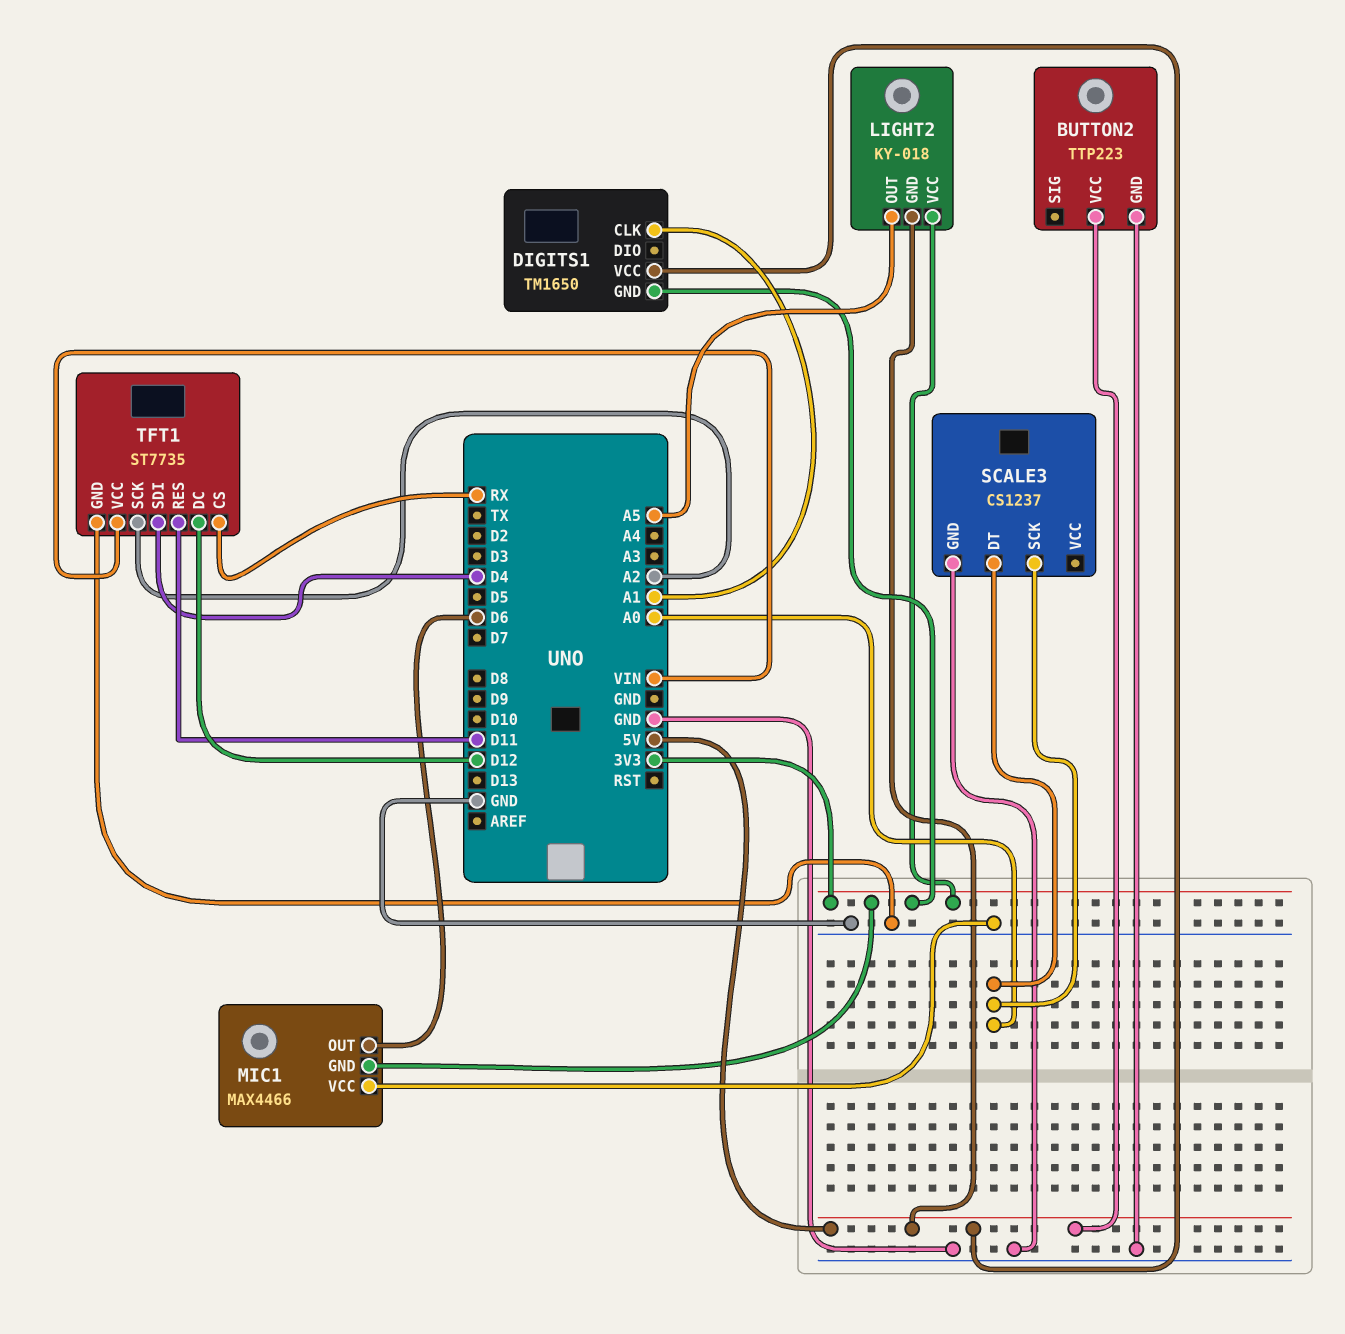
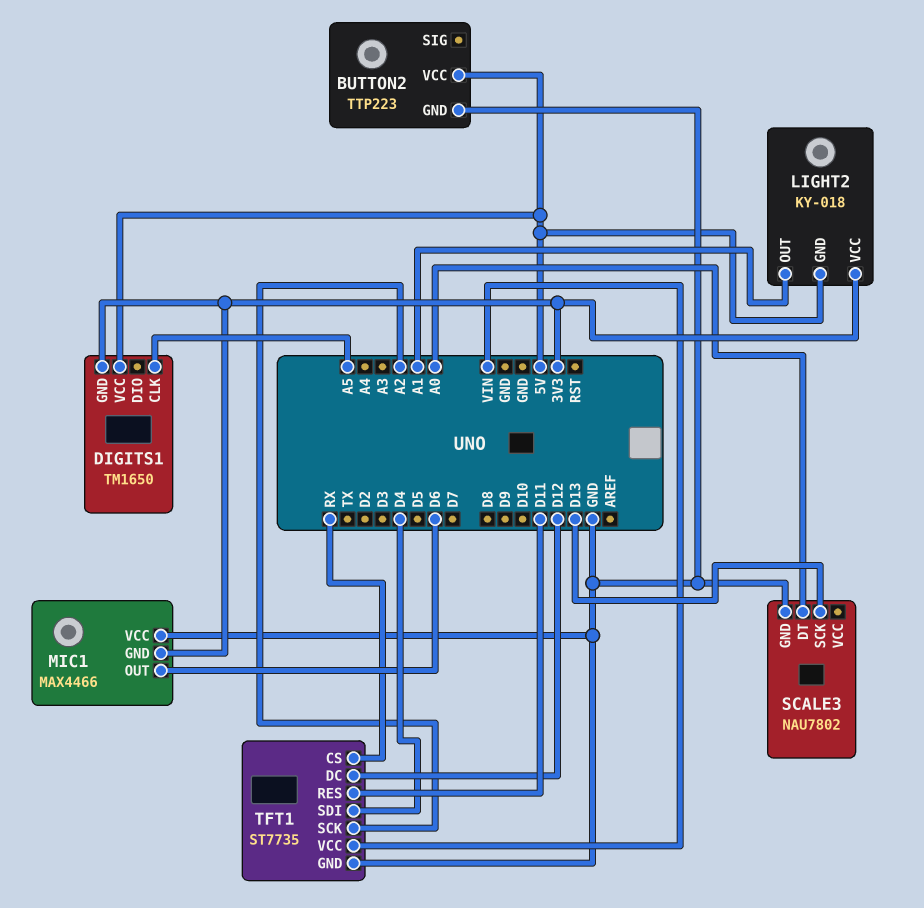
DIGITS1 pin CLK: A1 -> A5
LIGHT2 pin OUT: A5 -> A1
SCALE3: CS1237 -> NAU7802
SCALE3 pin SCK: A0 -> D13

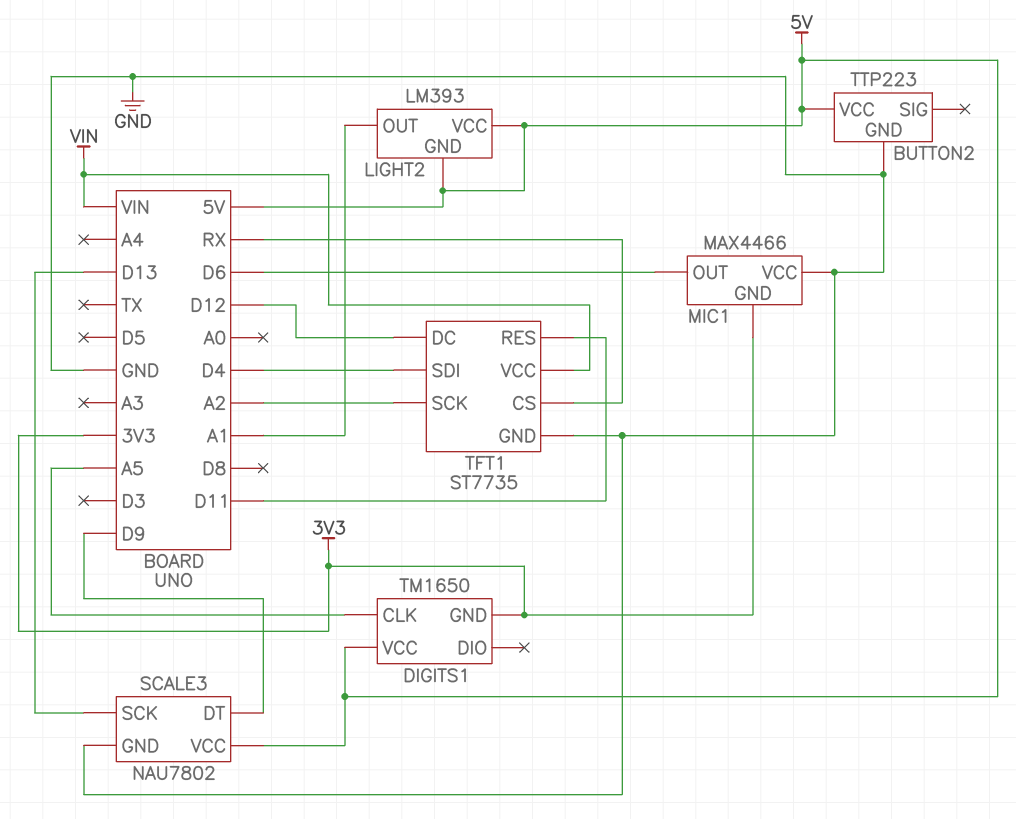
LIGHT2: KY-018 -> LM393
LIGHT2 pin VCC: 3V3 -> 5V
SCALE3 pin DT: A0 -> D9
SCALE3 pin VCC: none -> 5V

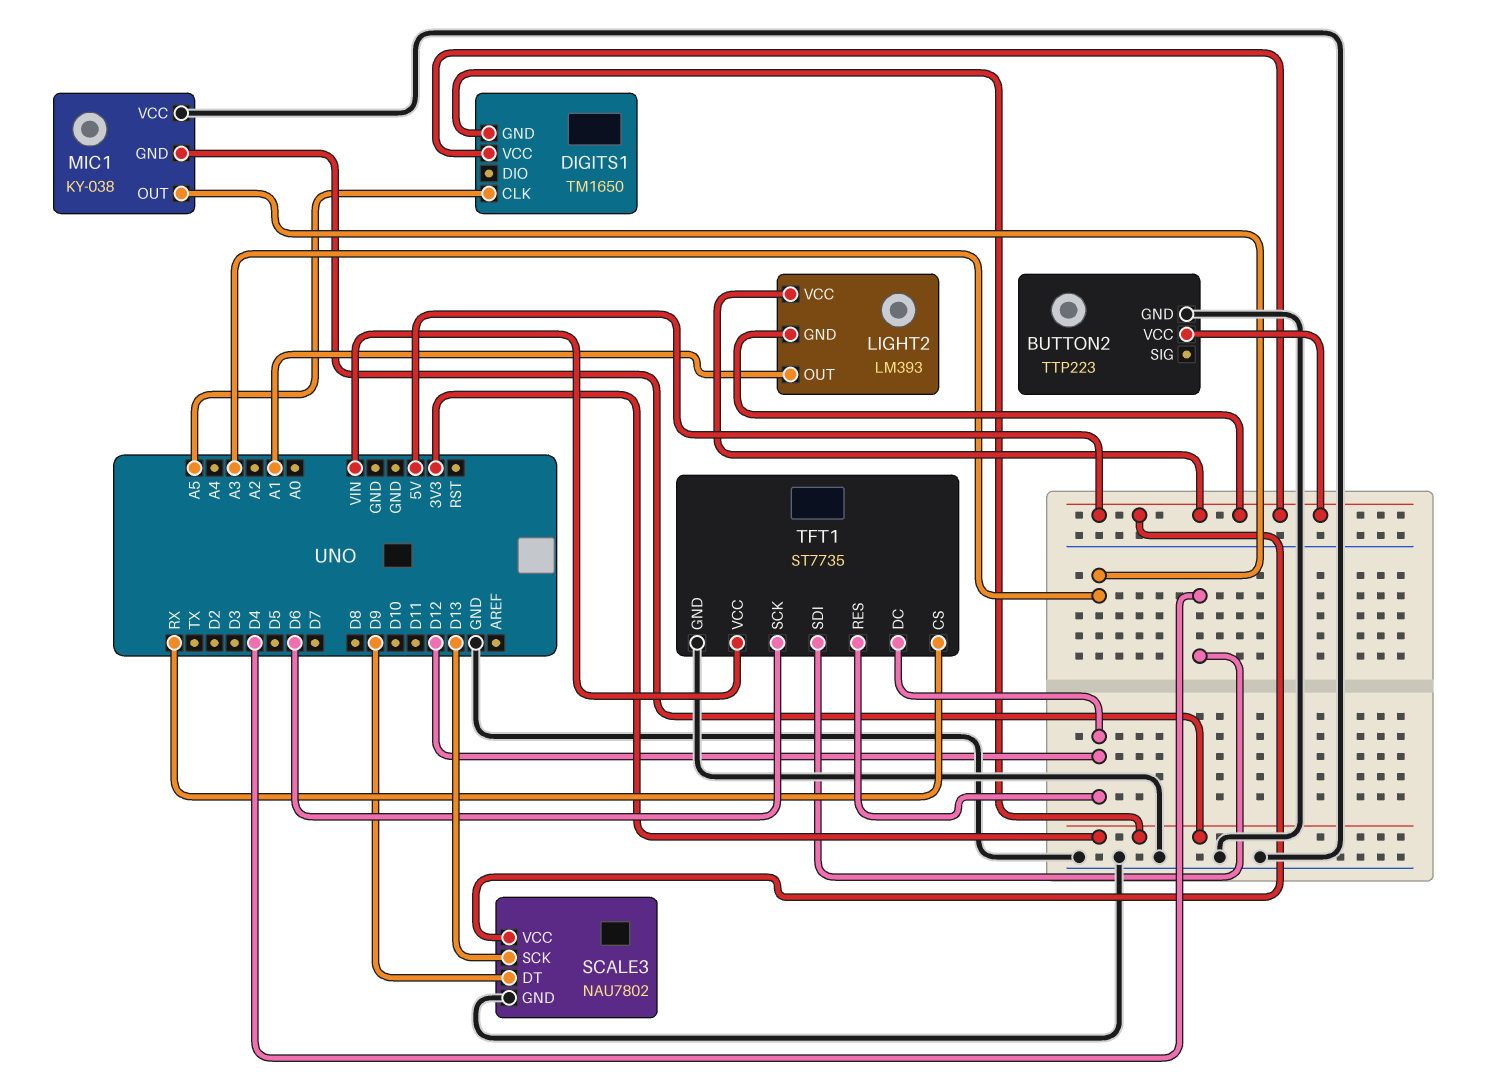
MIC1: MAX4466 -> KY-038
MIC1 pin OUT: D6 -> A3
TFT1 pin RES: D11 -> D12
TFT1 pin SCK: A2 -> D6

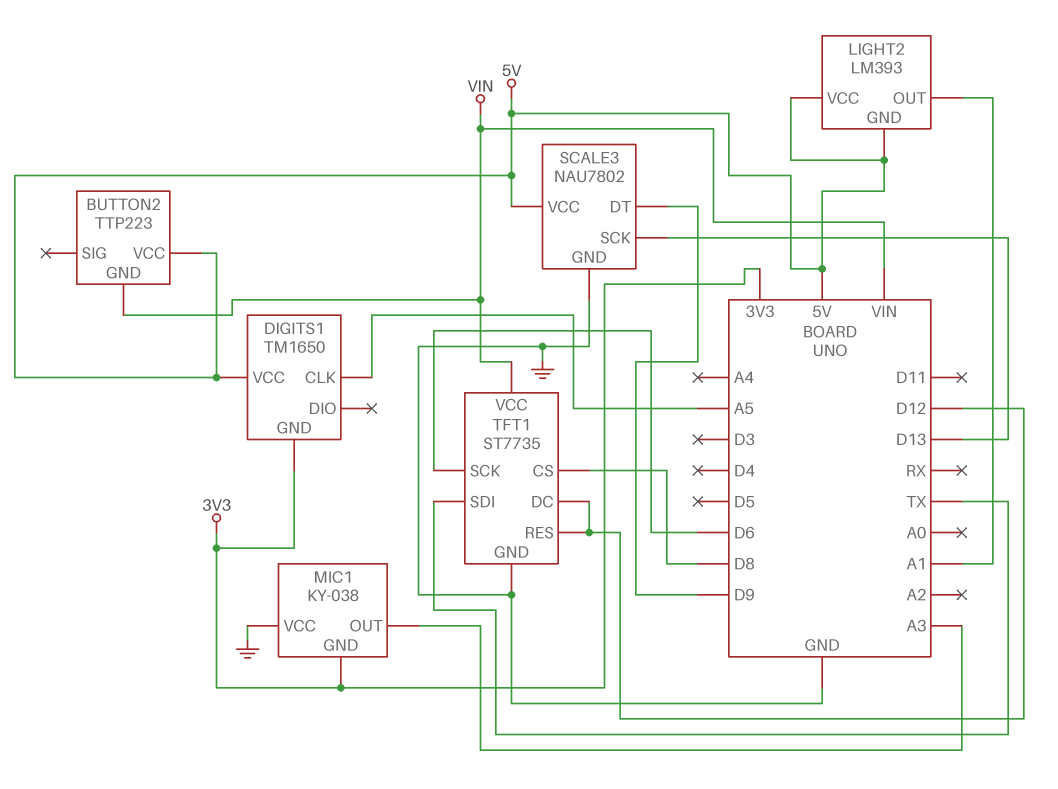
BUTTON2 pin GND: GND -> VIN
TFT1 pin CS: RX -> D8
TFT1 pin SDI: D4 -> TX

